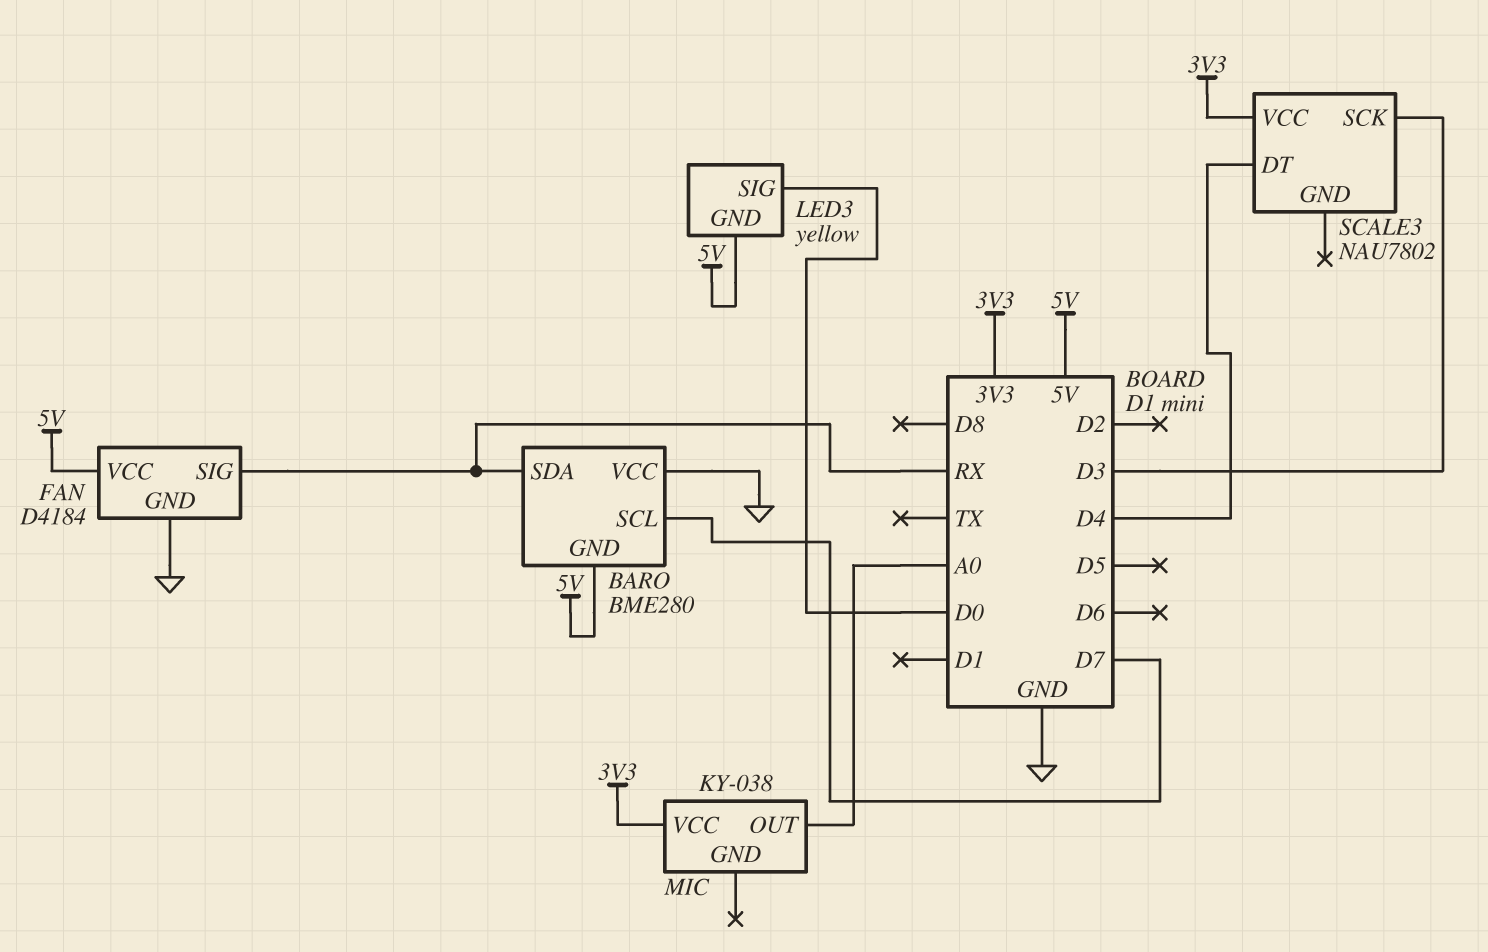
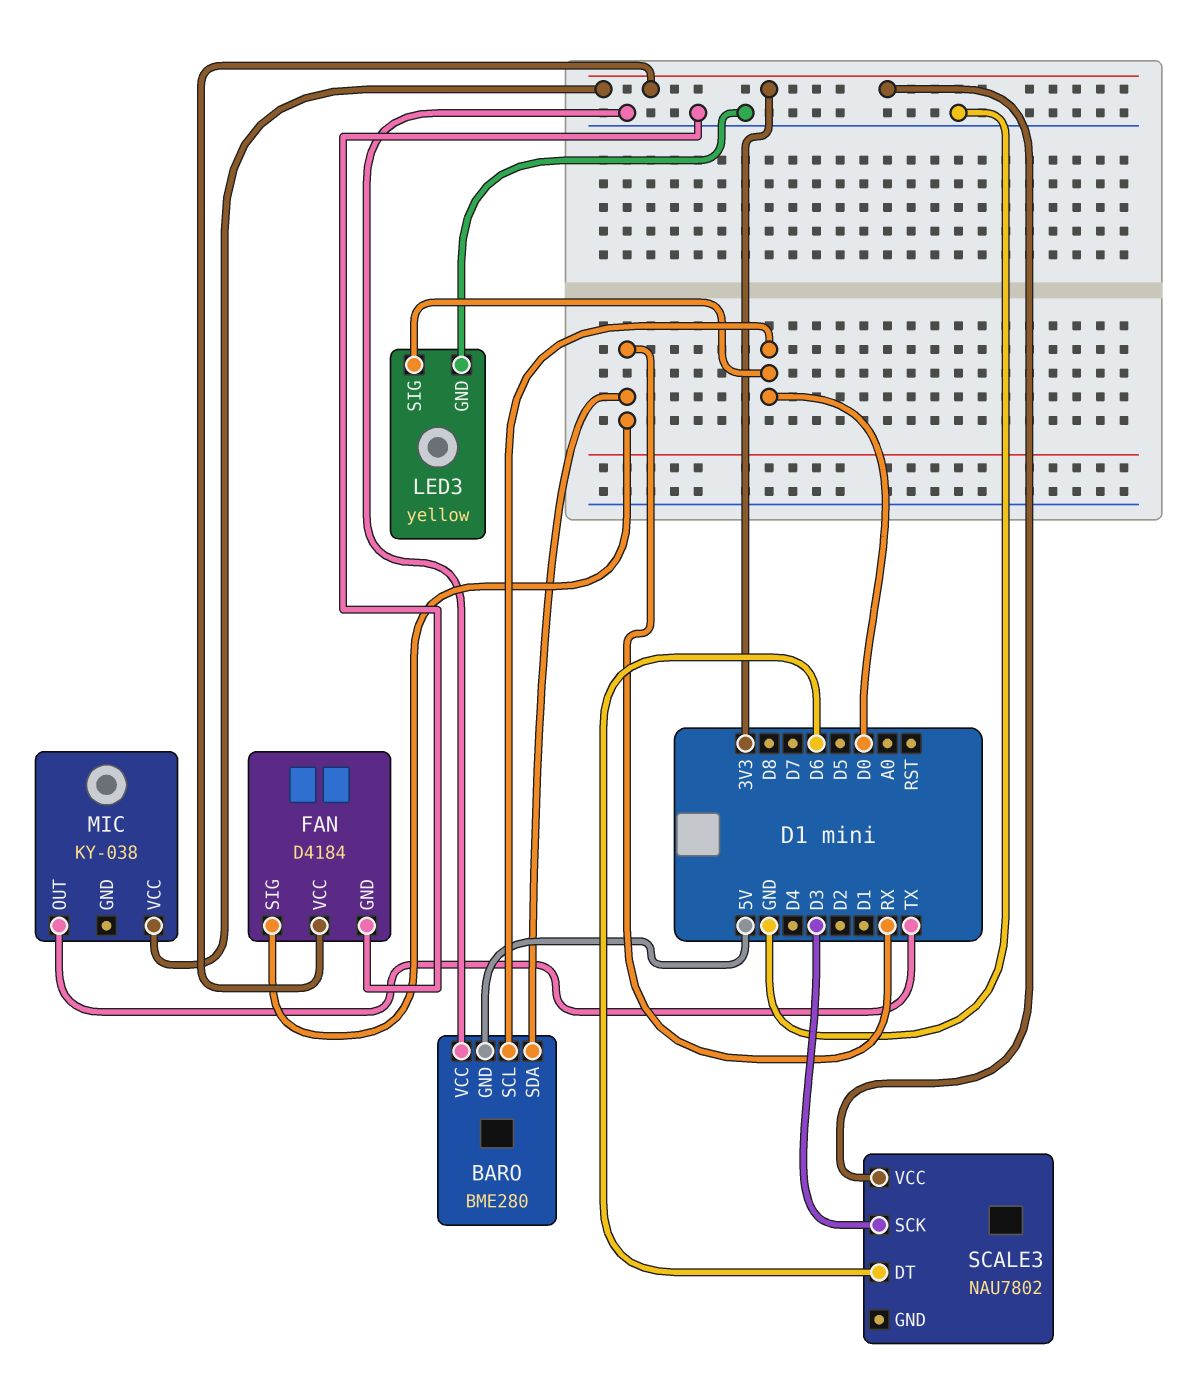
BARO pin SCL: D7 -> D0
FAN pin VCC: 5V -> 3V3
LED3 pin GND: 5V -> GND
MIC pin OUT: A0 -> TX
SCALE3 pin DT: D4 -> D6

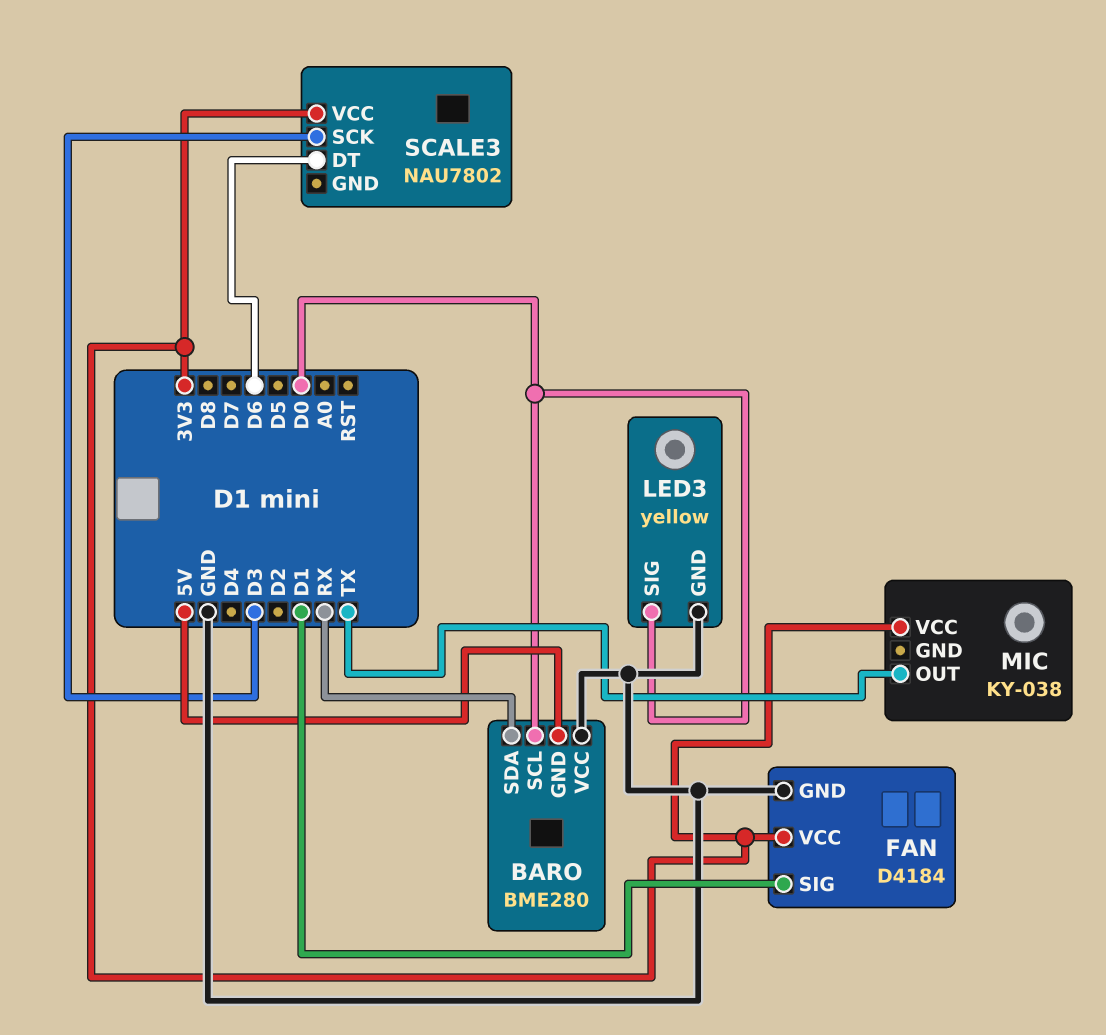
FAN pin SIG: RX -> D1

